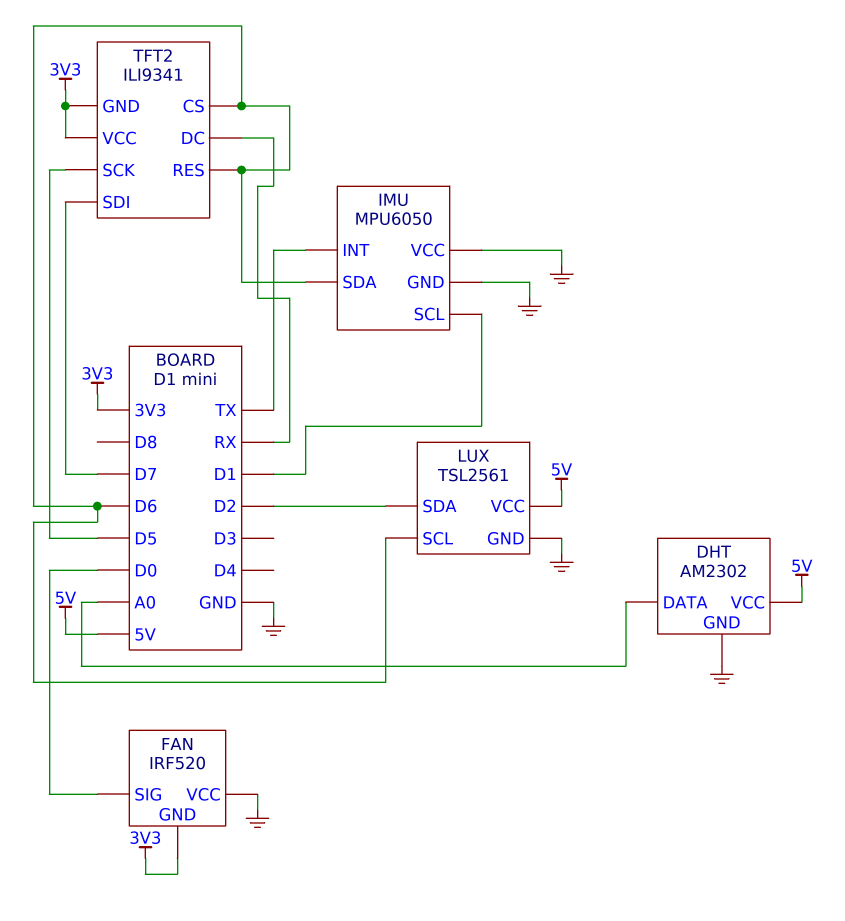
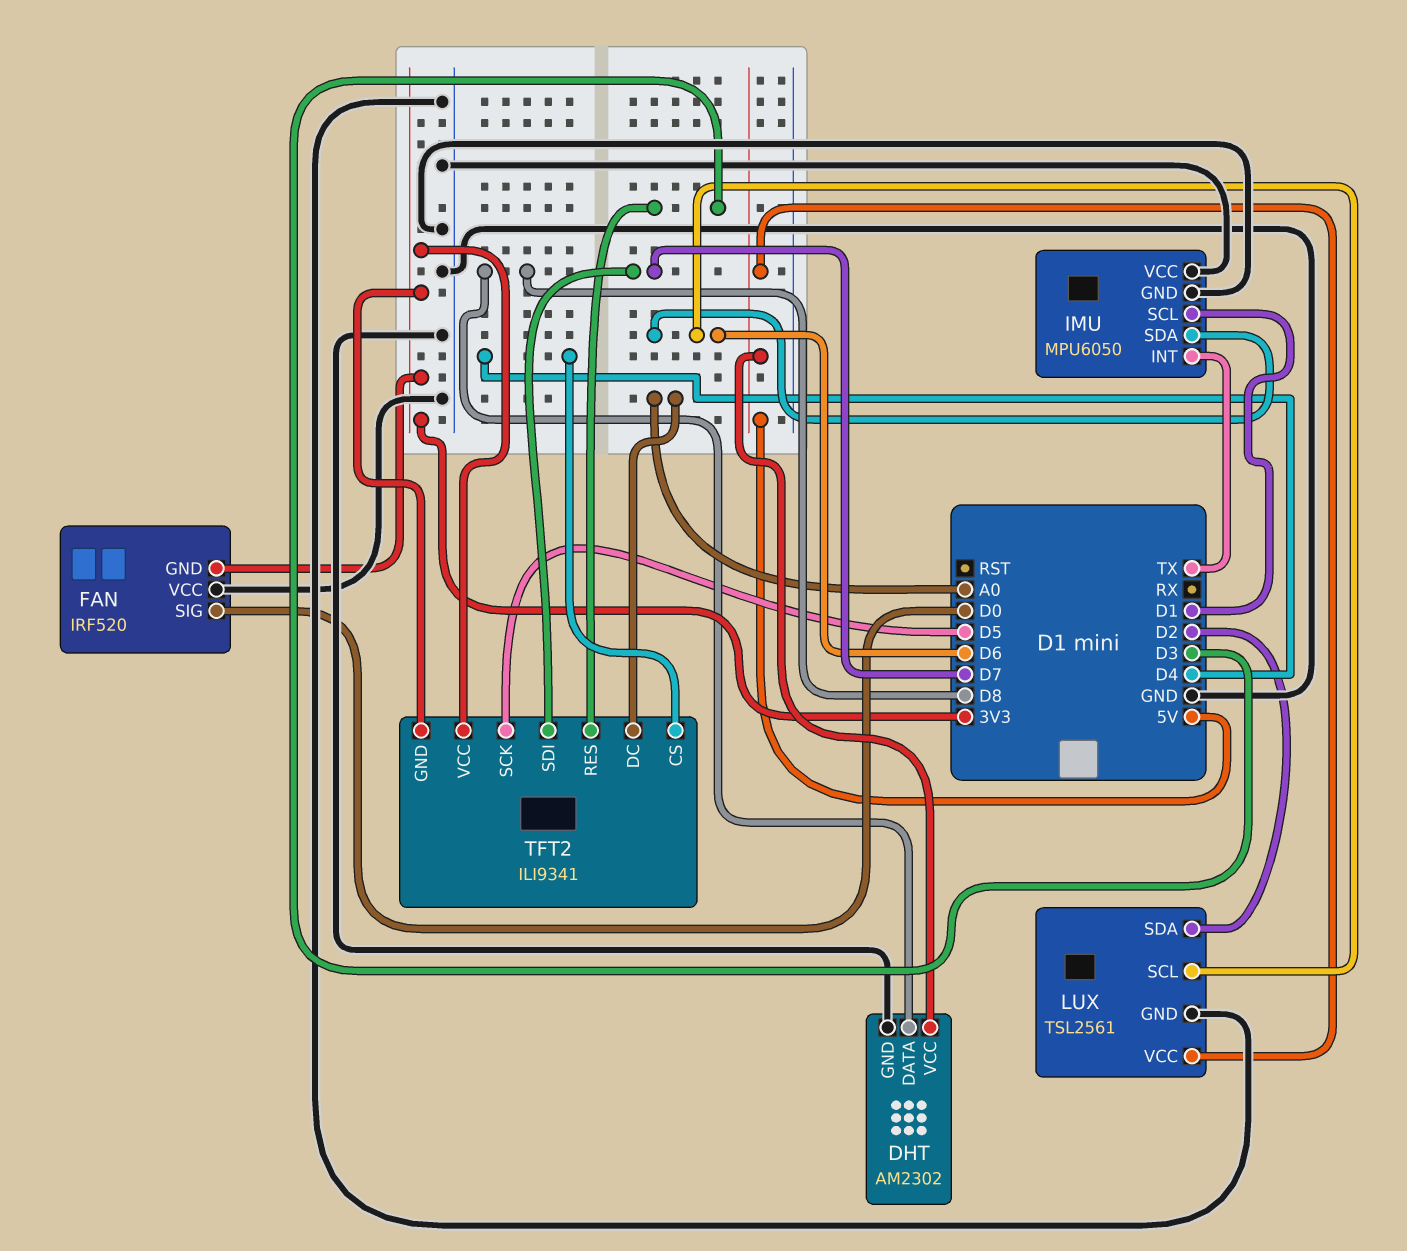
DHT pin DATA: A0 -> D8
TFT2 pin CS: D6 -> D4
TFT2 pin DC: RX -> A0
TFT2 pin RES: D6 -> D3

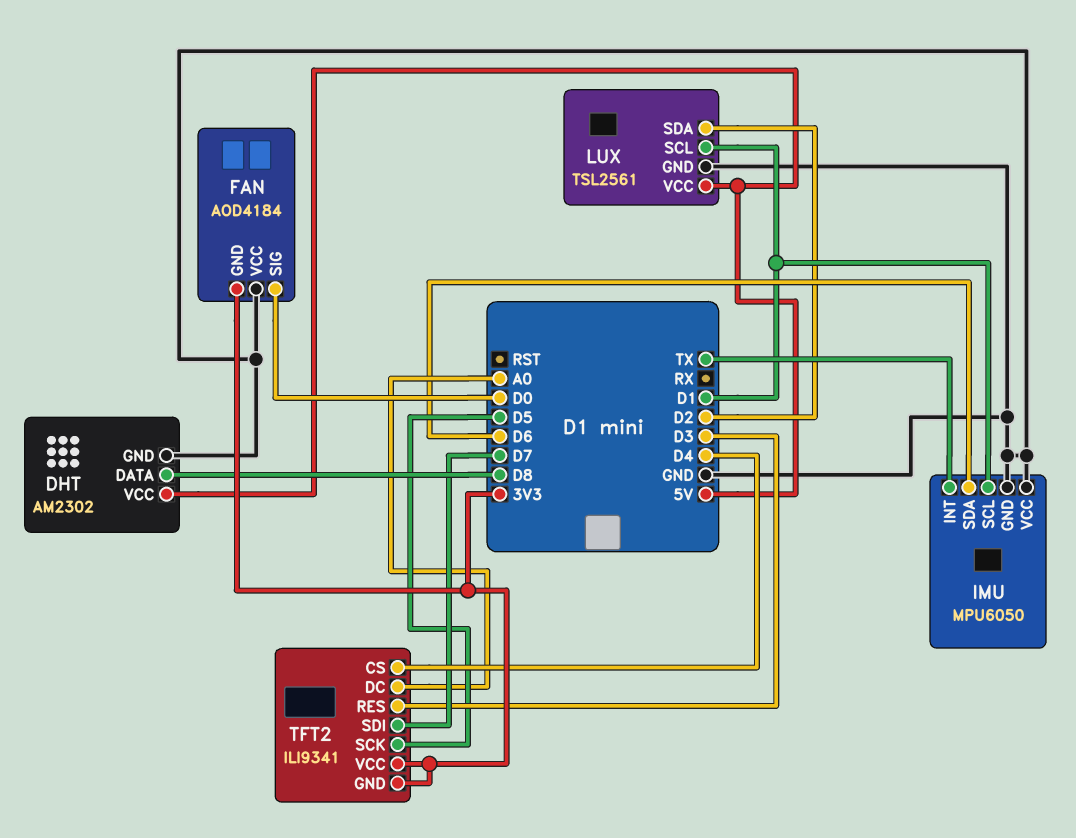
FAN: IRF520 -> AOD4184
LUX pin SCL: D6 -> D1

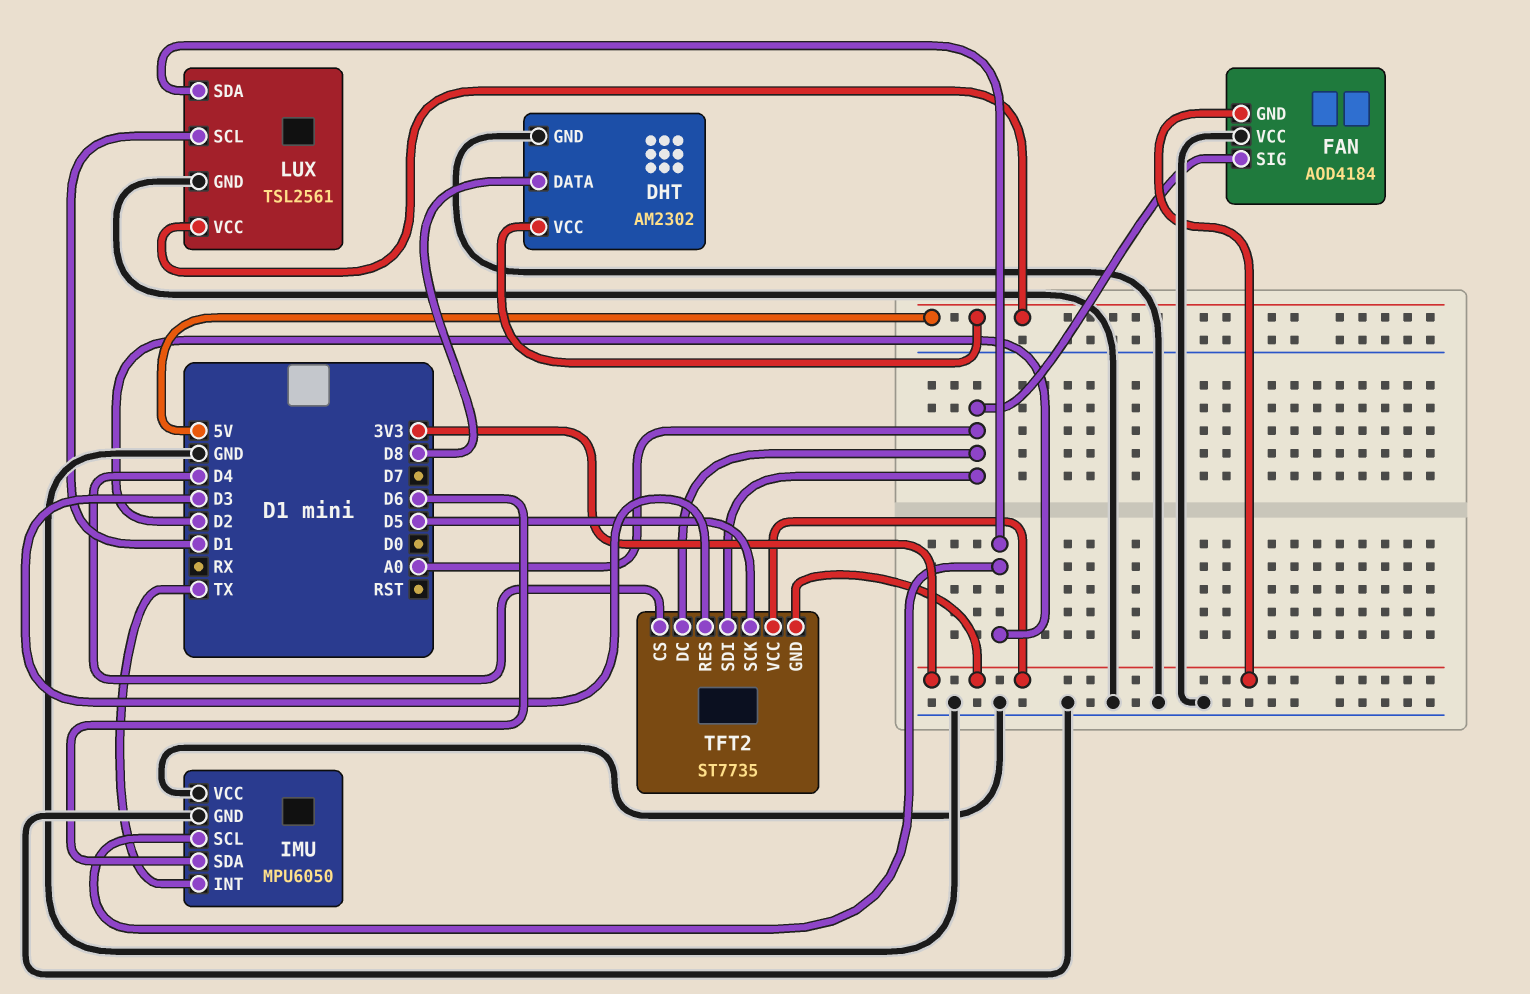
FAN pin SIG: D0 -> A0
IMU pin SCL: D1 -> D2
TFT2: ILI9341 -> ST7735
TFT2 pin SDI: D7 -> A0

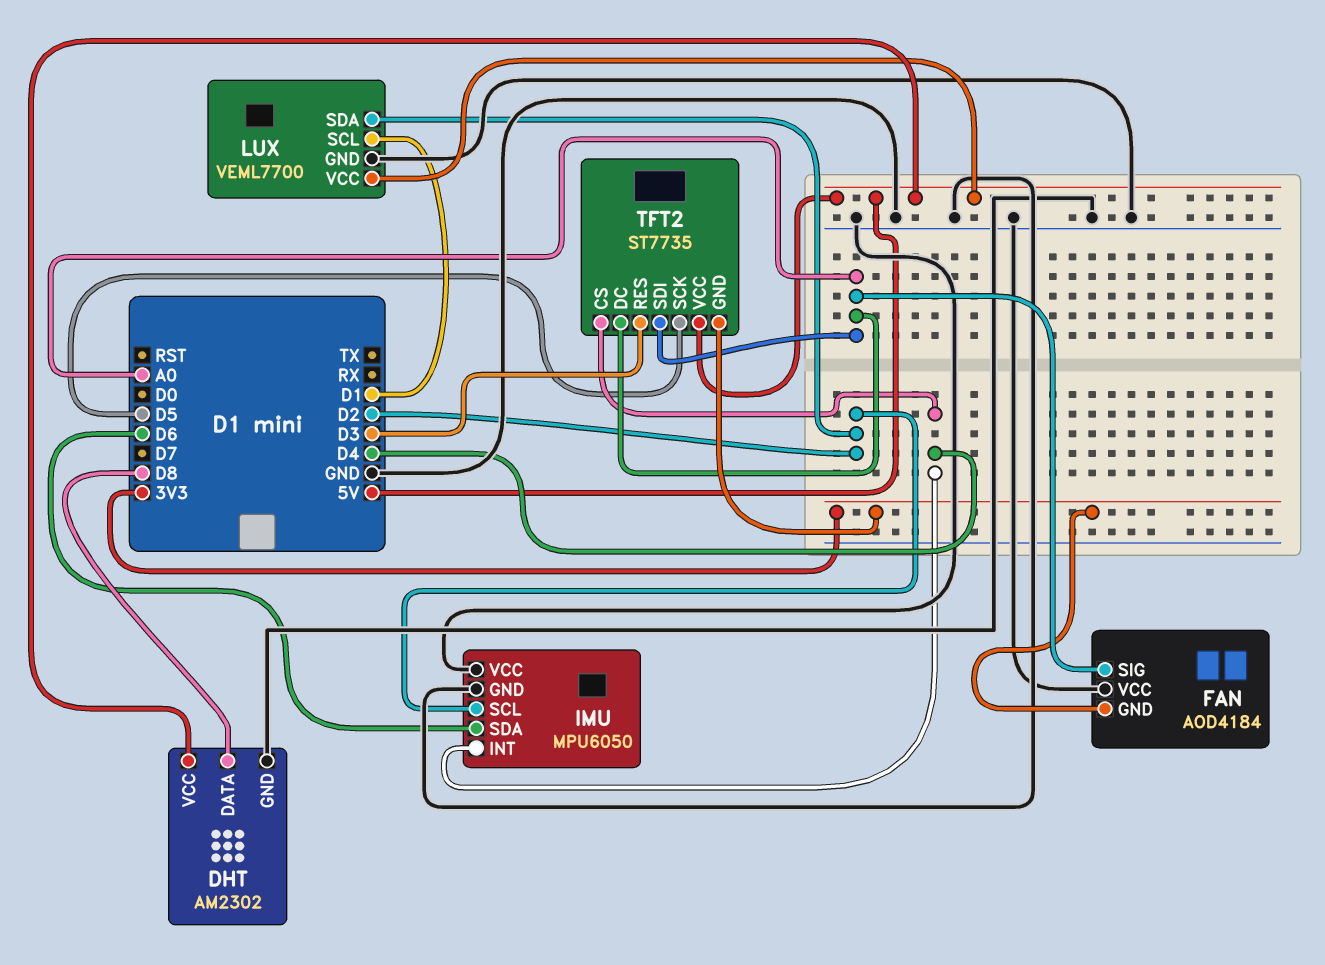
IMU pin INT: TX -> D4
LUX: TSL2561 -> VEML7700
TFT2 pin VCC: 3V3 -> 5V

